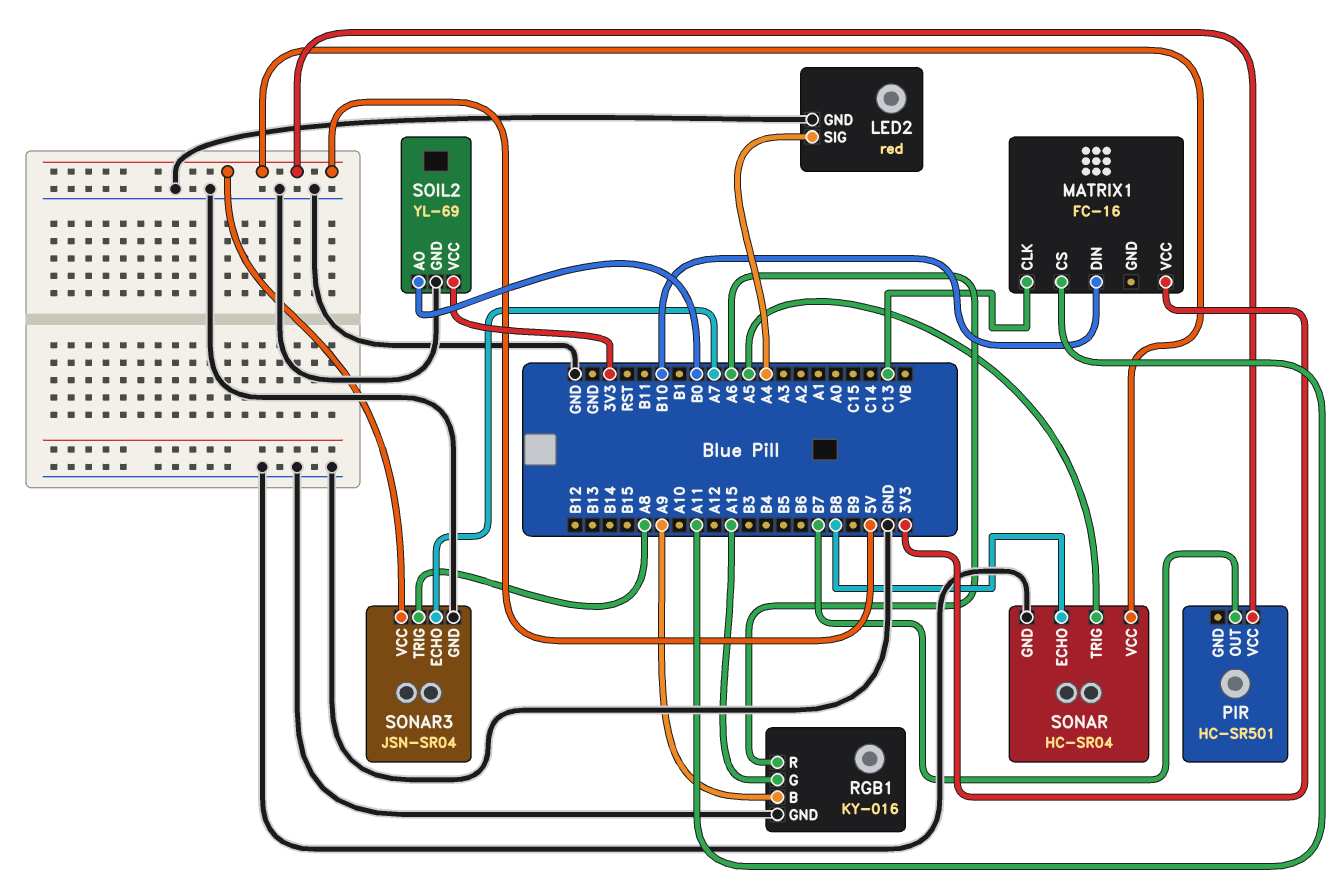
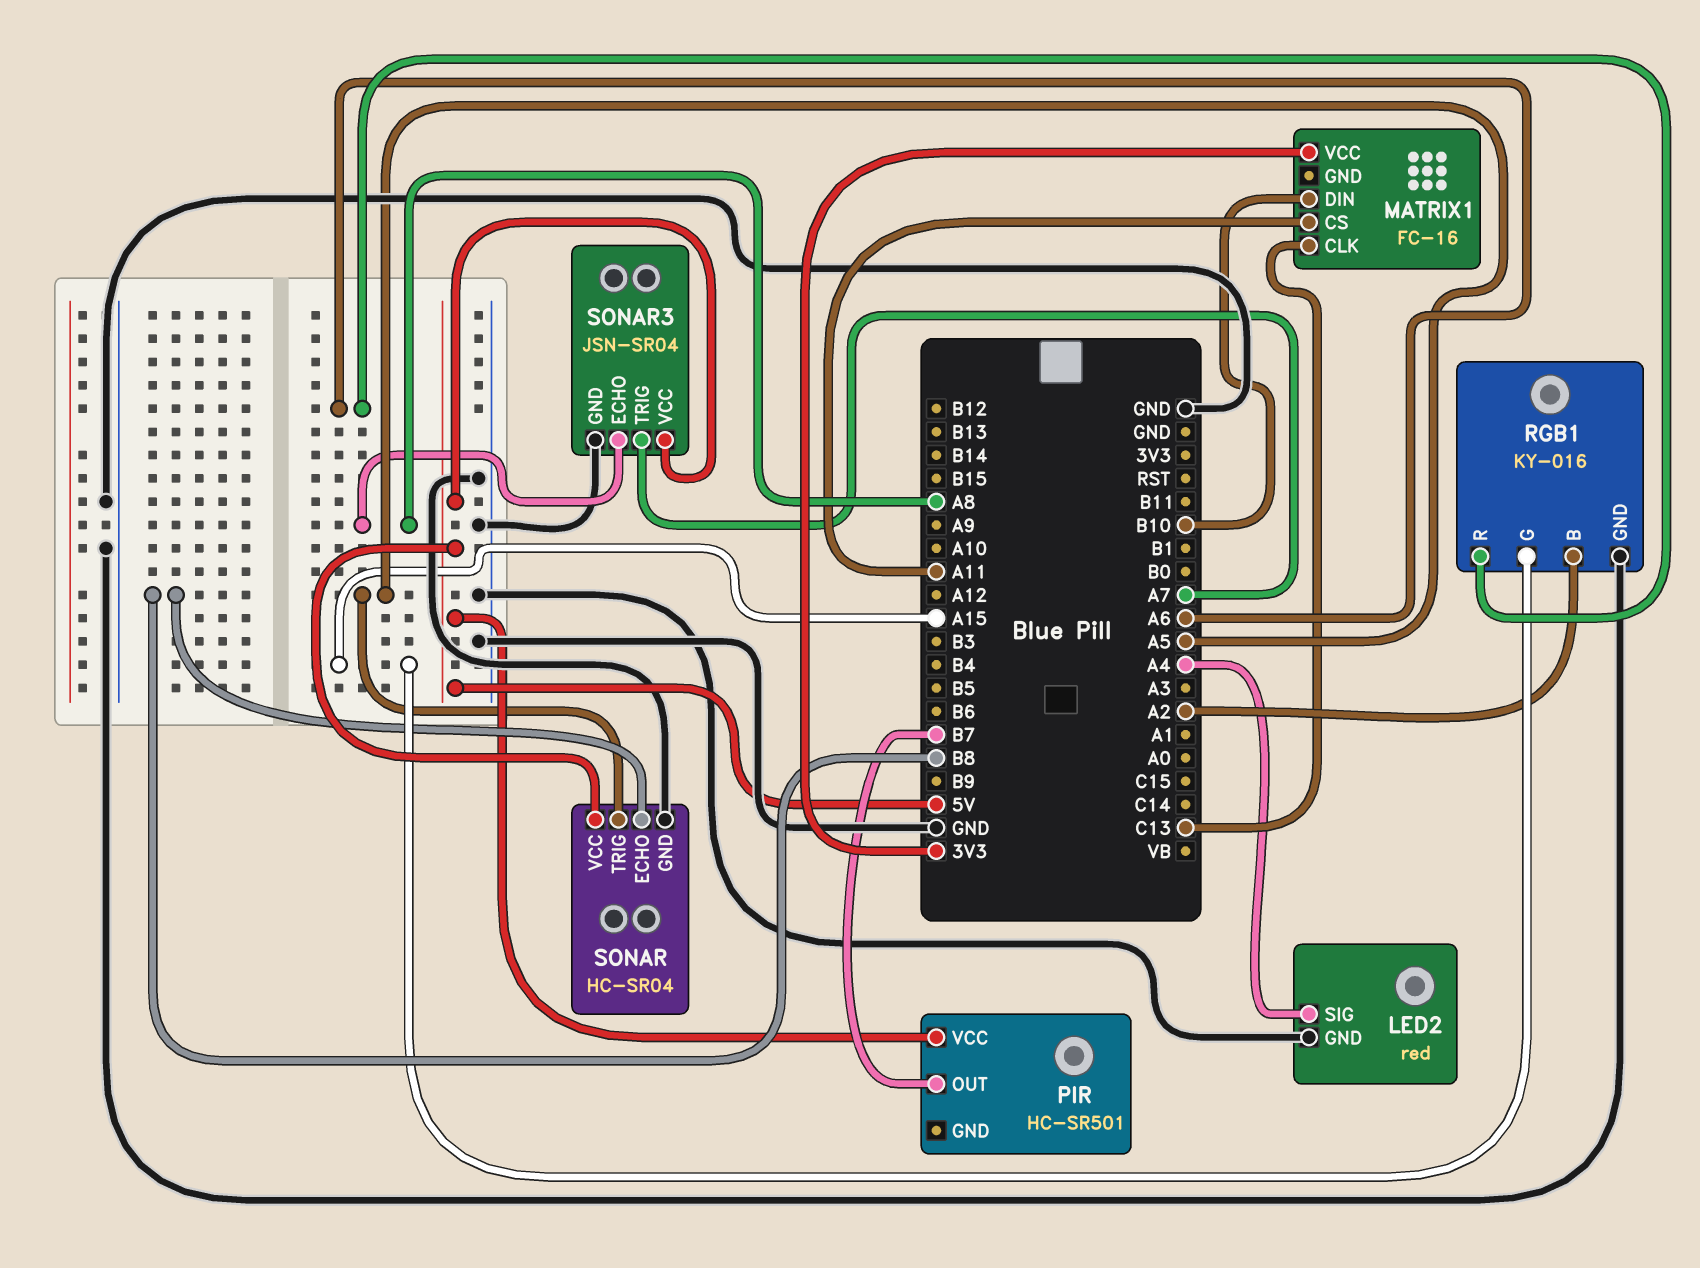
RGB1 pin B: A9 -> A2
SOIL2: YL-69 -> none
SOIL2 pin AO: B0 -> none
SOIL2 pin GND: GND -> none
SOIL2 pin VCC: 3V3 -> none
SONAR3 pin ECHO: A7 -> A8
SONAR3 pin TRIG: A8 -> A7

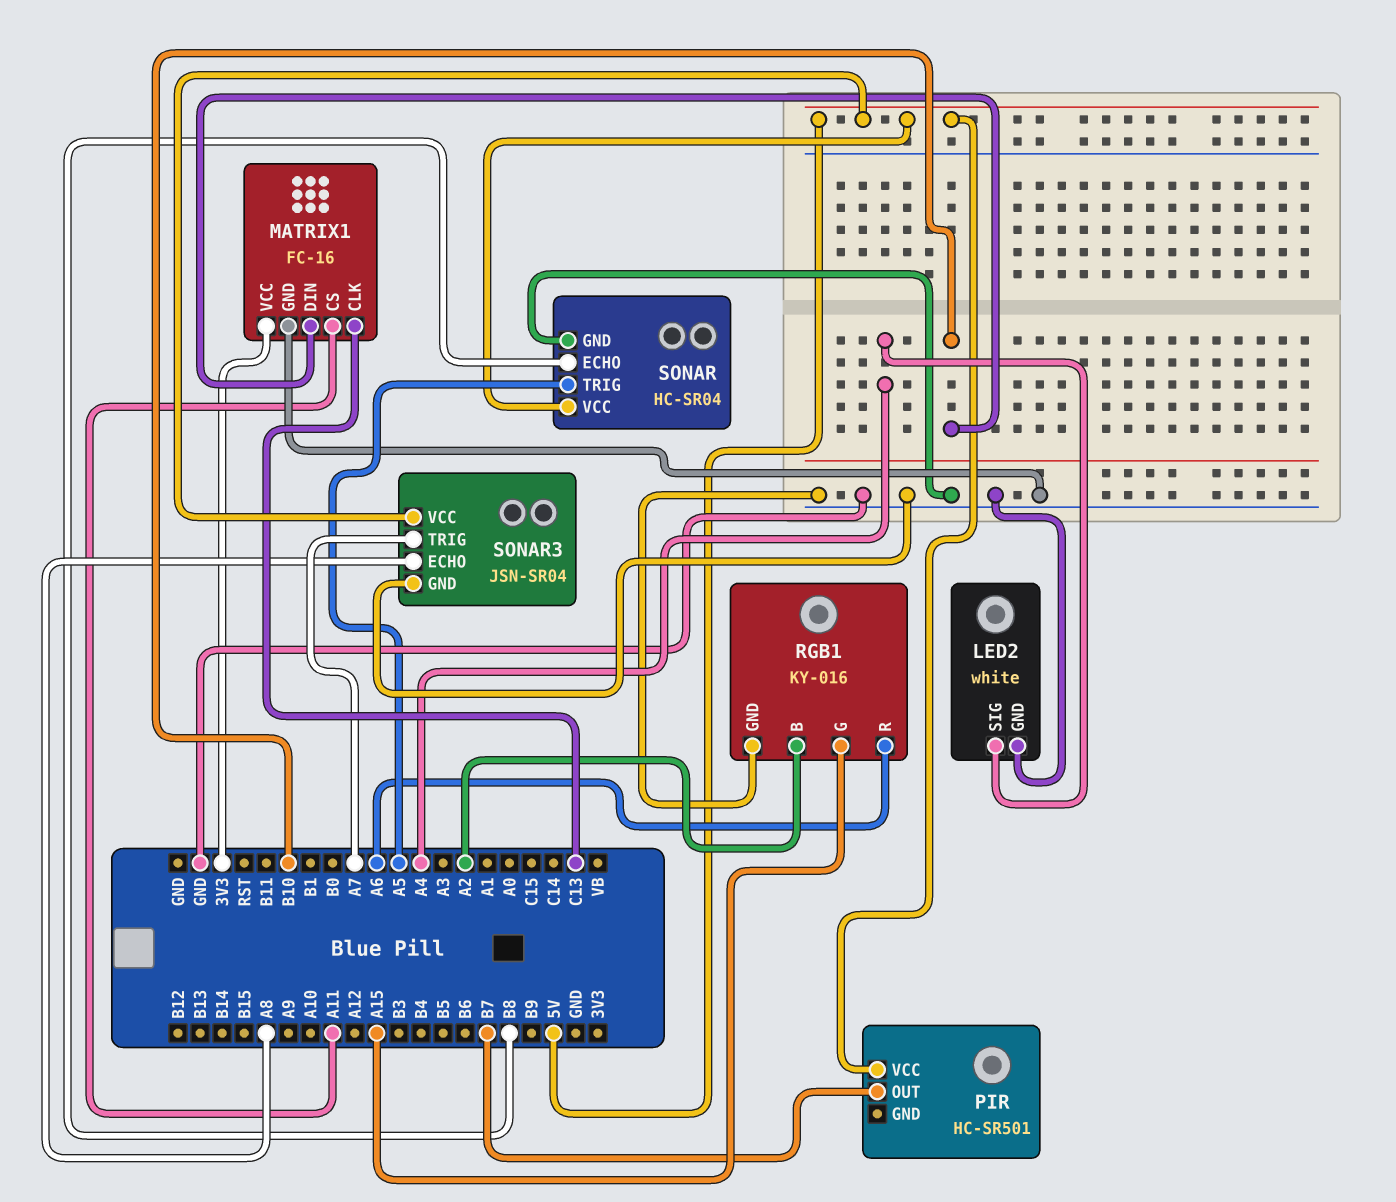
LED2: red -> white
MATRIX1 pin GND: none -> GND

